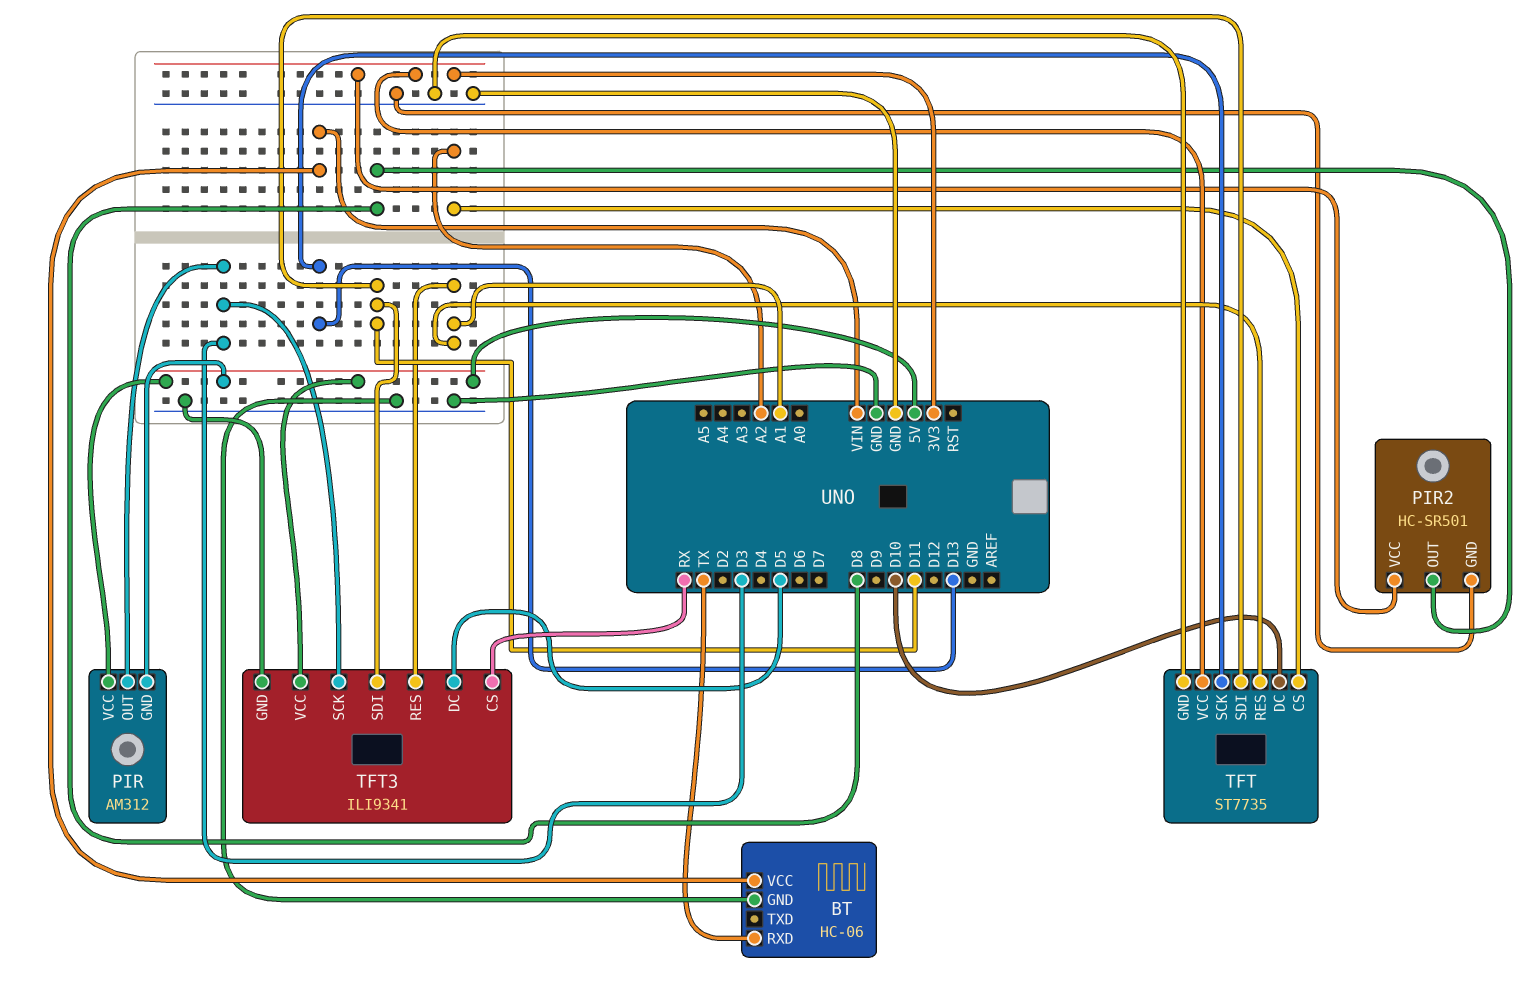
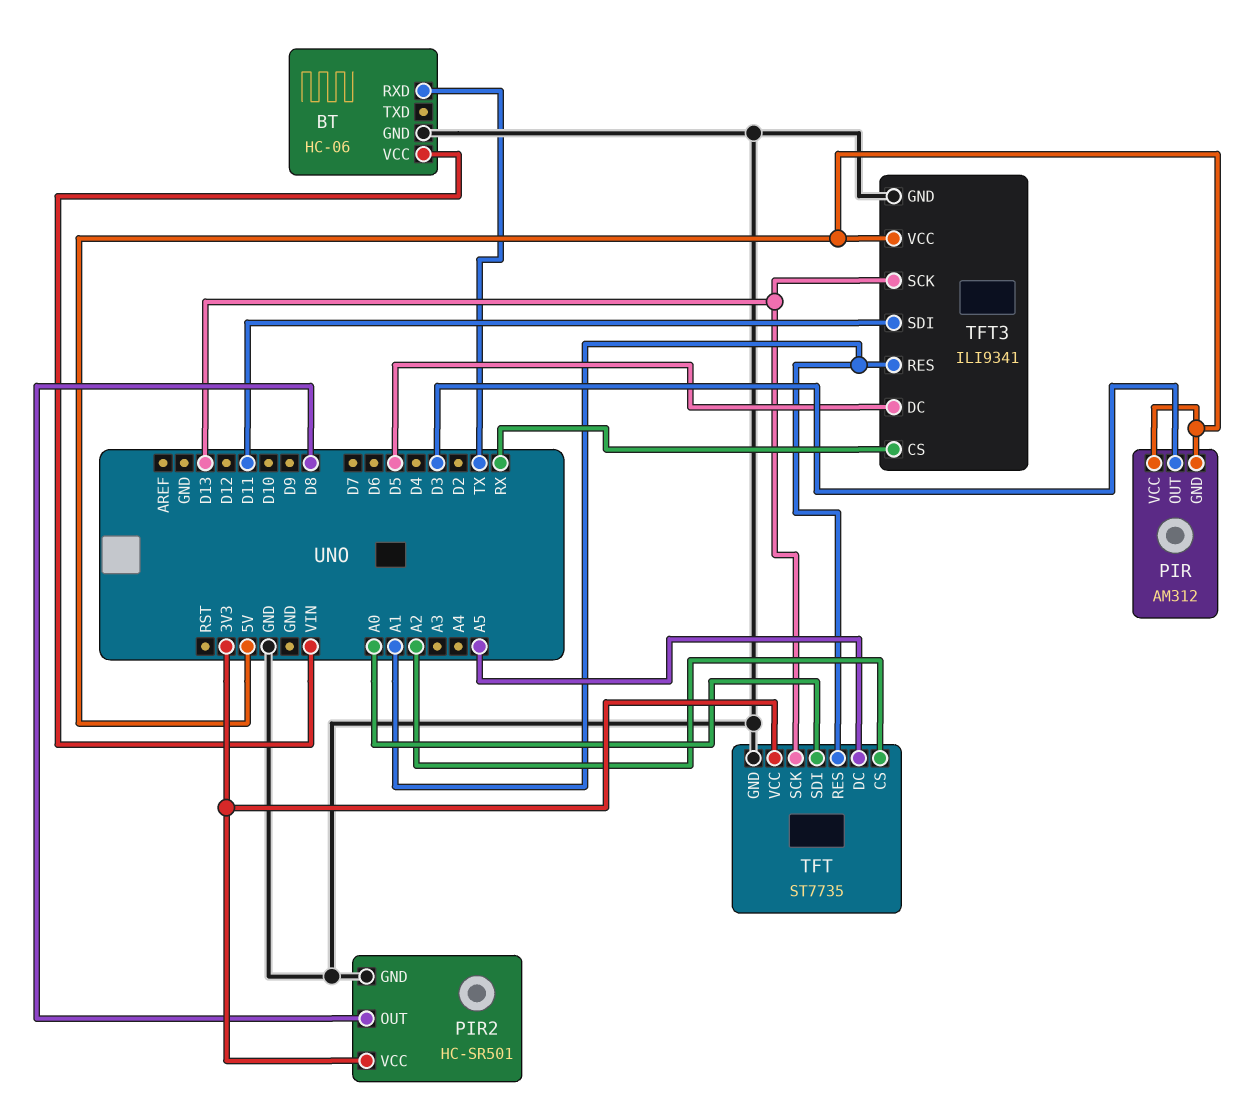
TFT pin DC: D10 -> A5
TFT pin SDI: D11 -> A0
TFT3 pin SCK: D3 -> D13

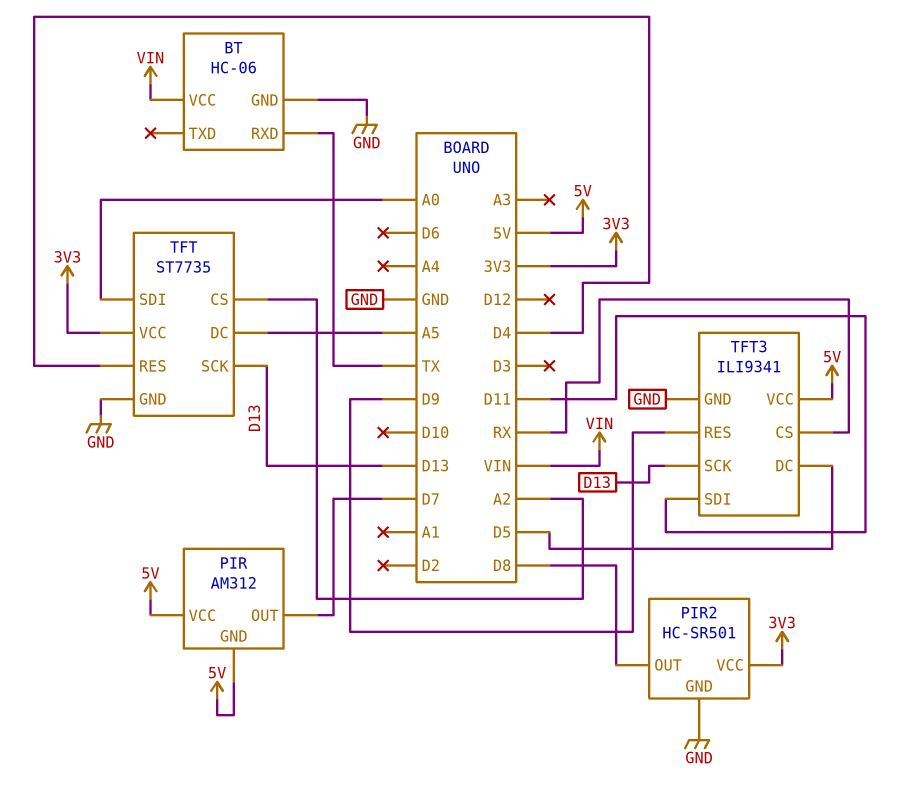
PIR pin OUT: D3 -> D7
TFT pin RES: A1 -> D4
TFT3 pin RES: A1 -> D9

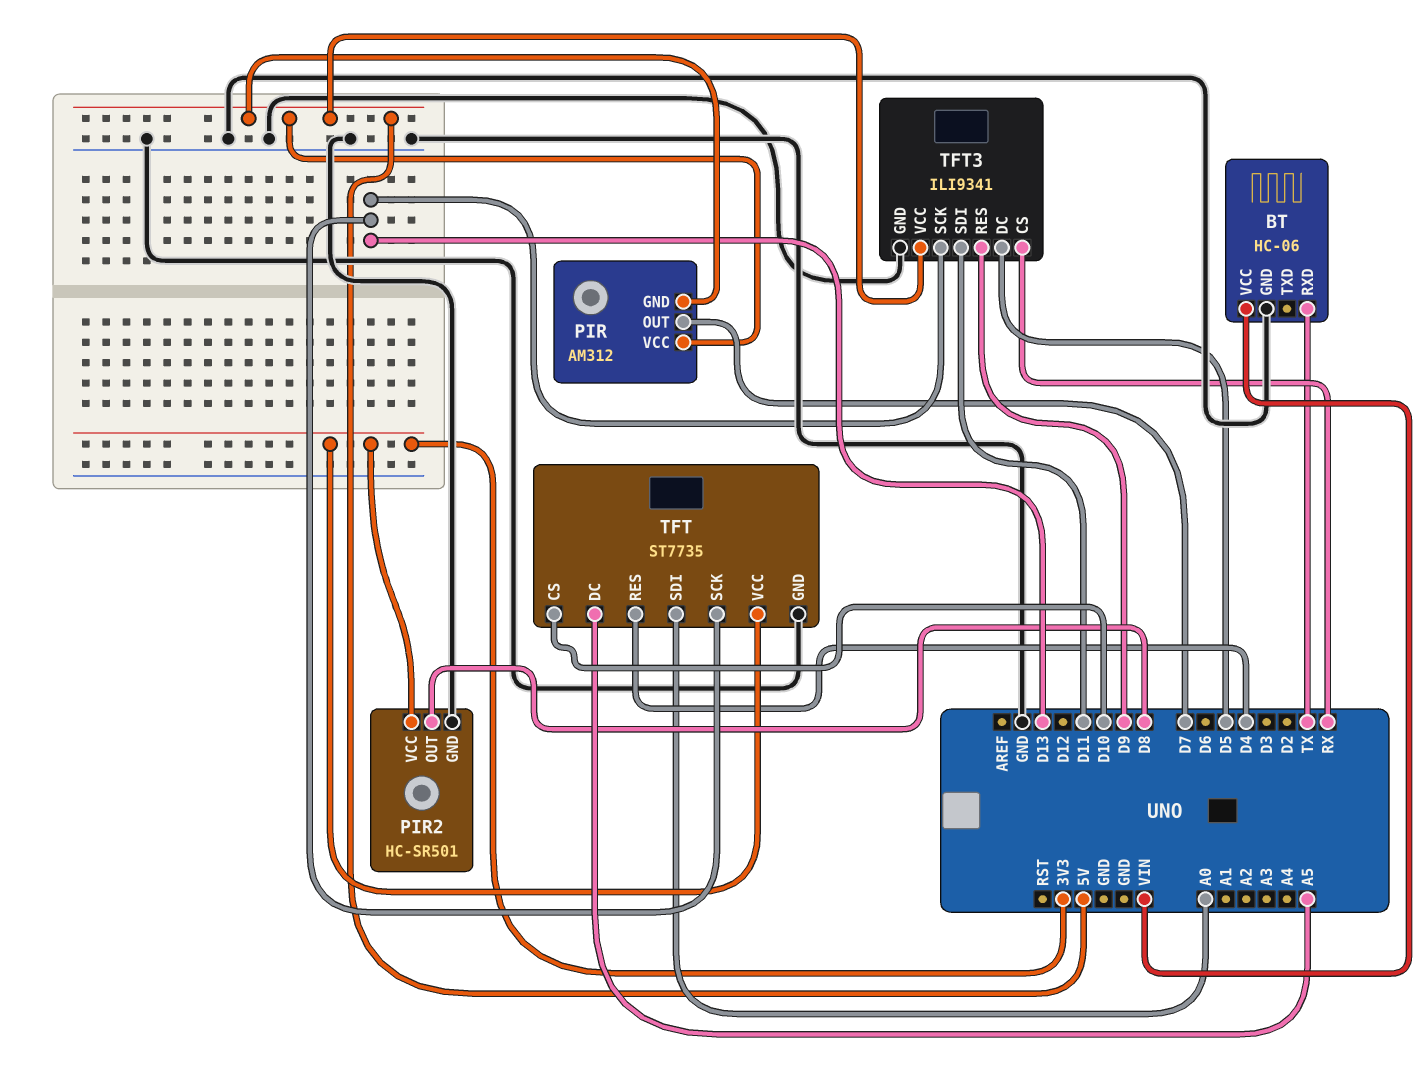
TFT pin CS: A2 -> D10

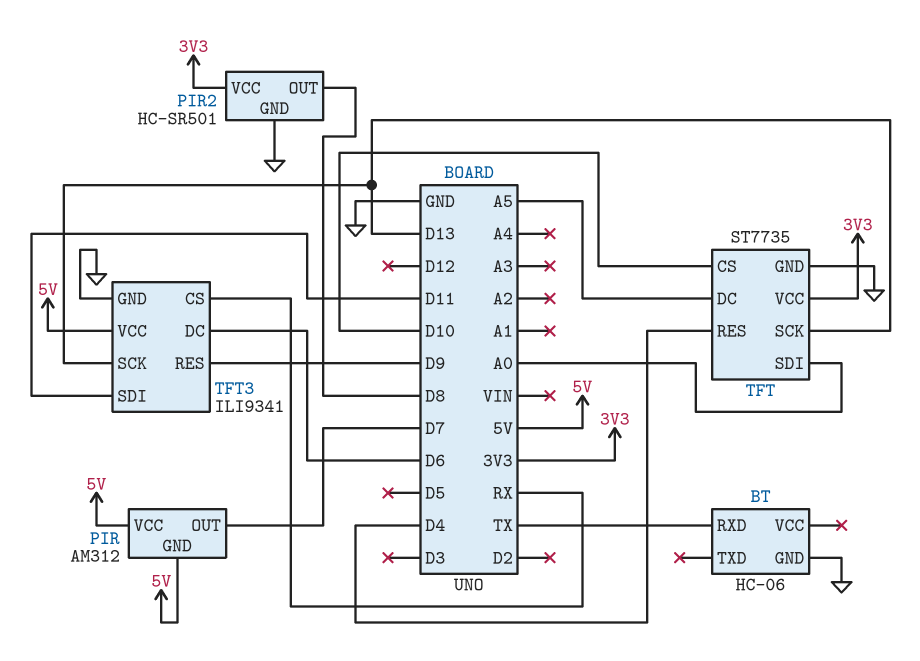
BT pin VCC: VIN -> none
TFT3 pin DC: D5 -> D6

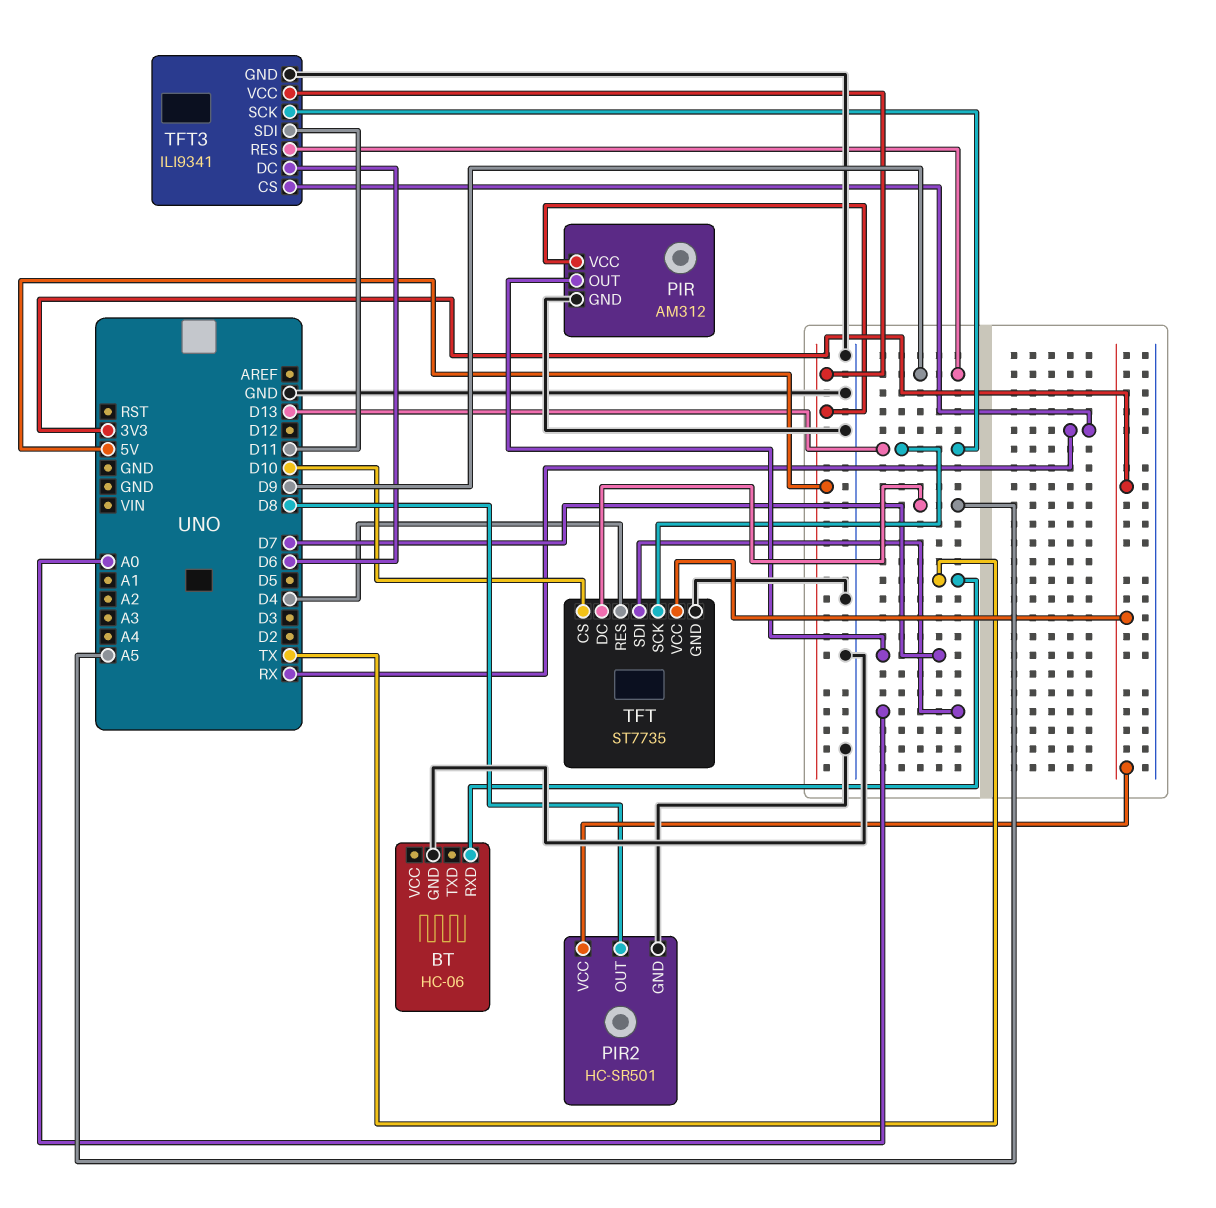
PIR pin GND: 5V -> GND

